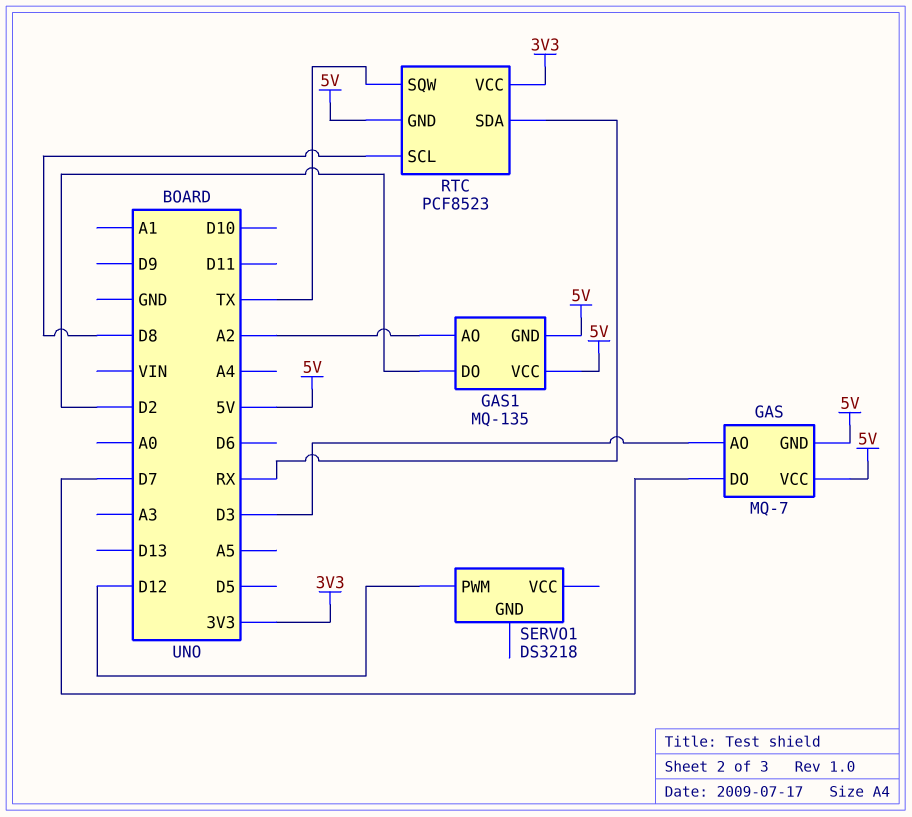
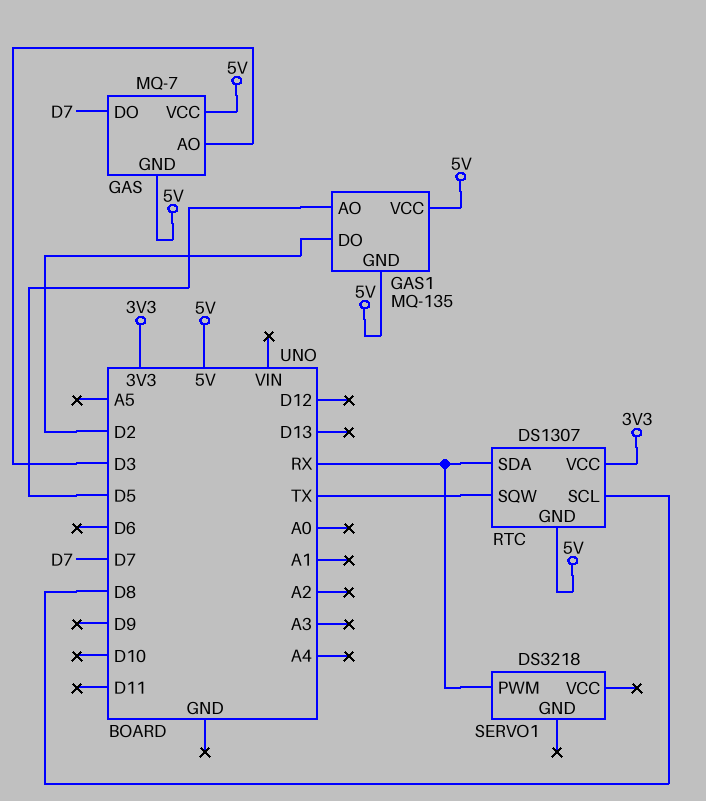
GAS1 pin AO: A2 -> D5
RTC: PCF8523 -> DS1307
SERVO1 pin PWM: D12 -> RX

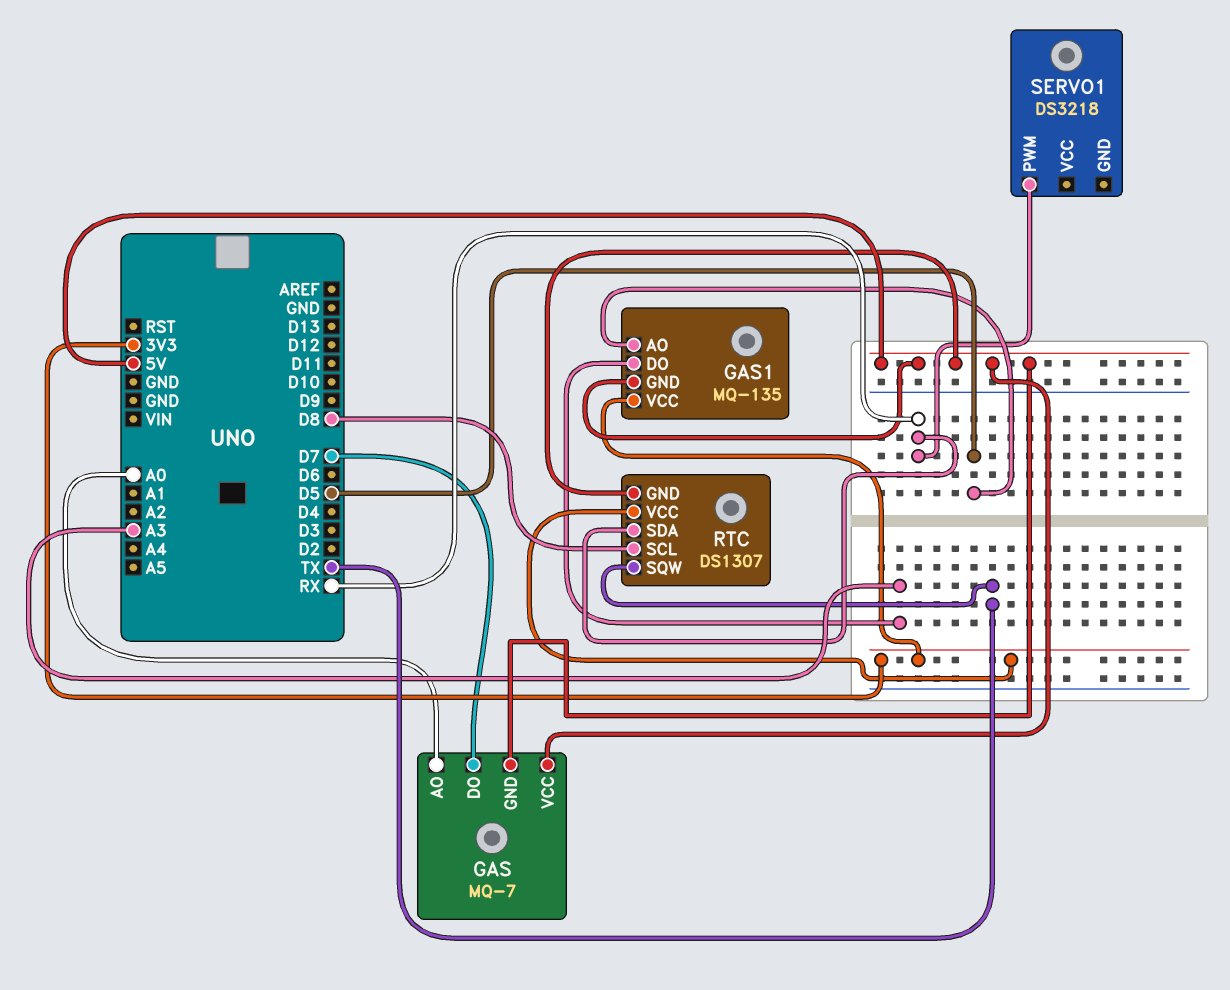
GAS pin AO: D3 -> A0
GAS1 pin DO: D2 -> A3
GAS1 pin VCC: 5V -> 3V3

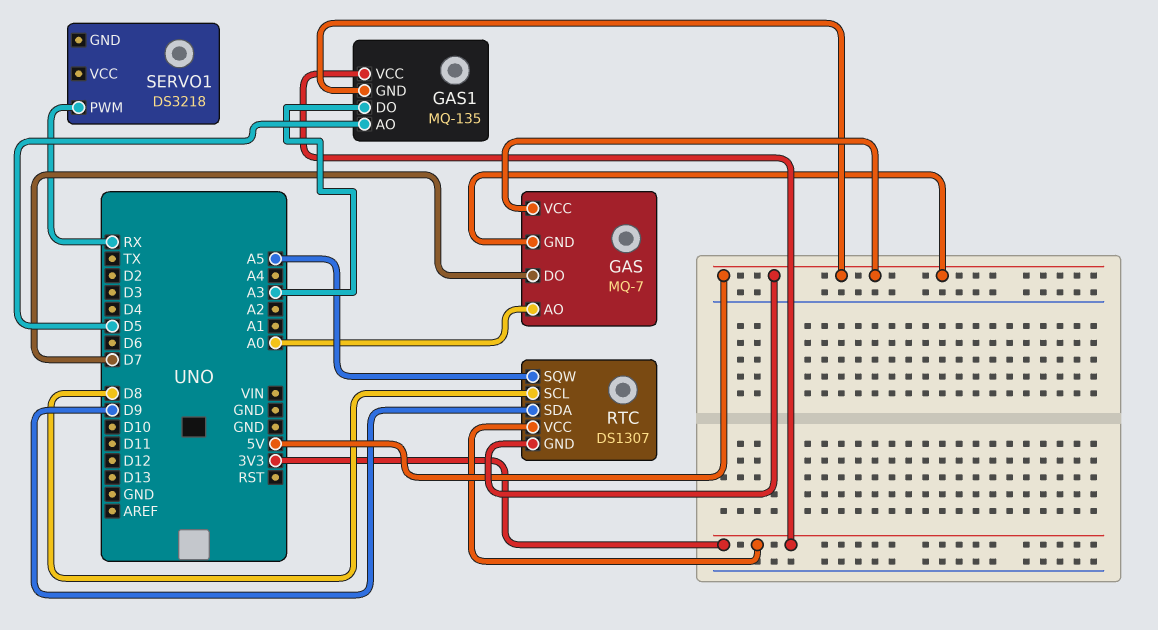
RTC pin SDA: RX -> D9
RTC pin SQW: TX -> A5

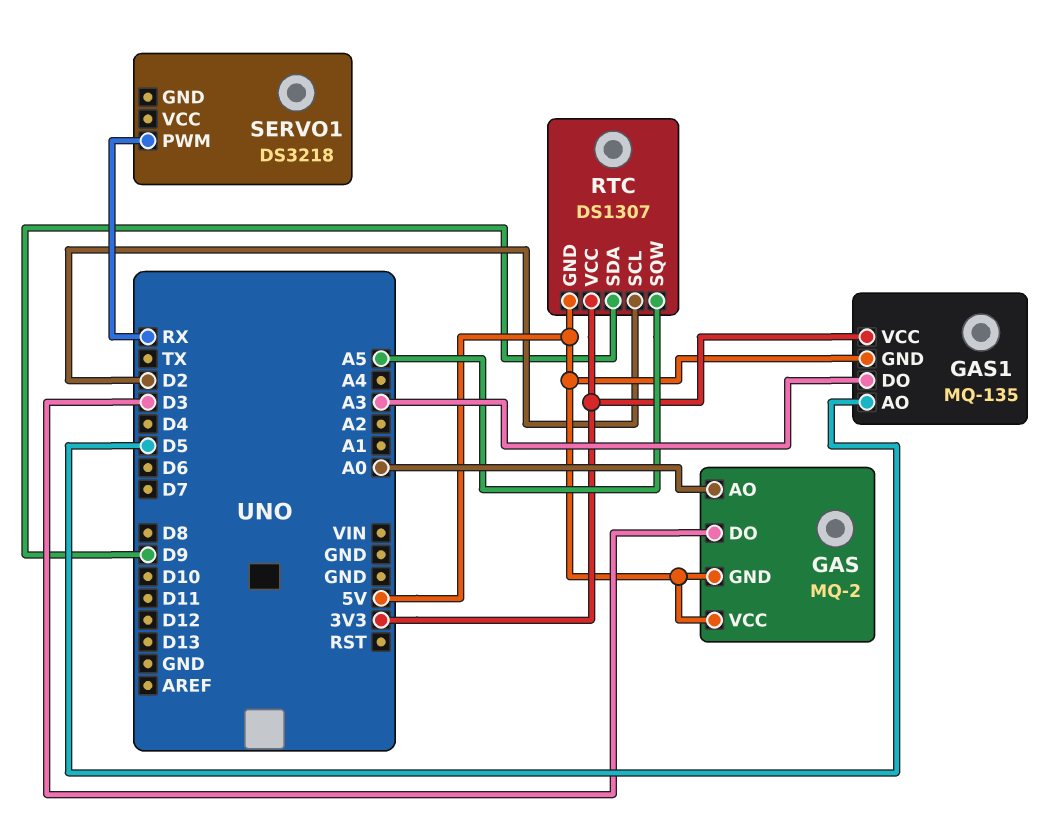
GAS: MQ-7 -> MQ-2
GAS pin DO: D7 -> D3
RTC pin SCL: D8 -> D2

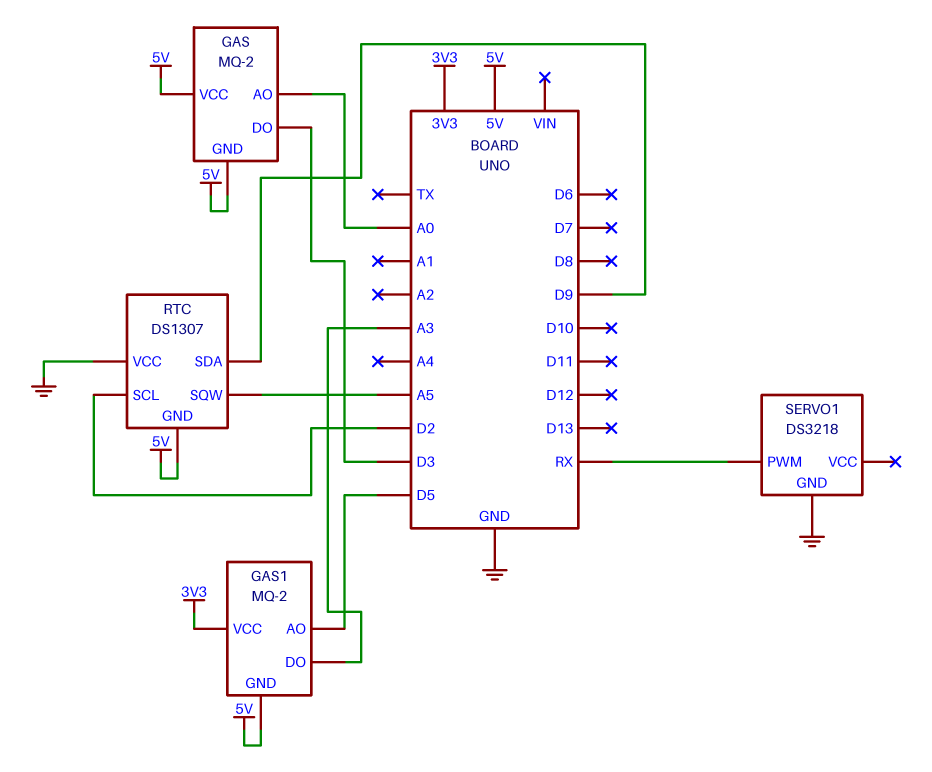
GAS1: MQ-135 -> MQ-2
RTC pin VCC: 3V3 -> GND
SERVO1 pin GND: none -> GND

